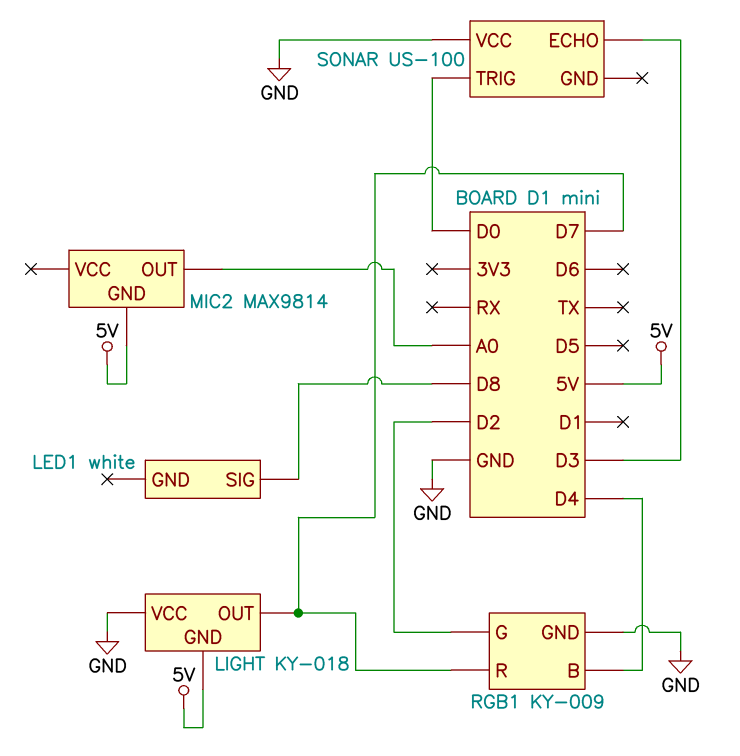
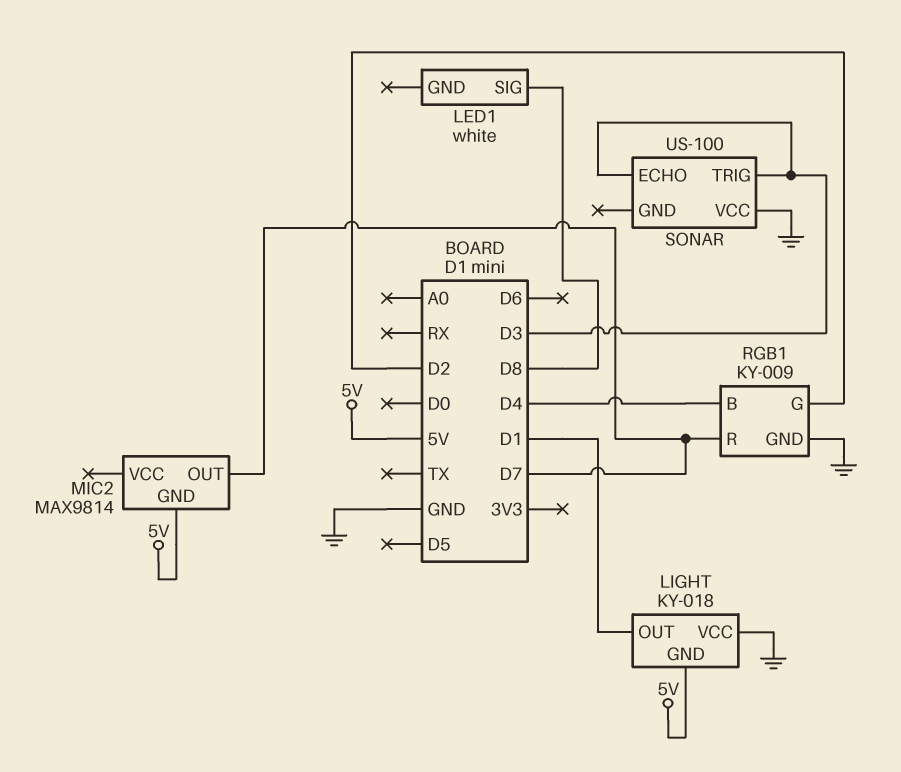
LIGHT pin OUT: D7 -> D1
MIC2 pin OUT: A0 -> D7
SONAR pin TRIG: D0 -> D3

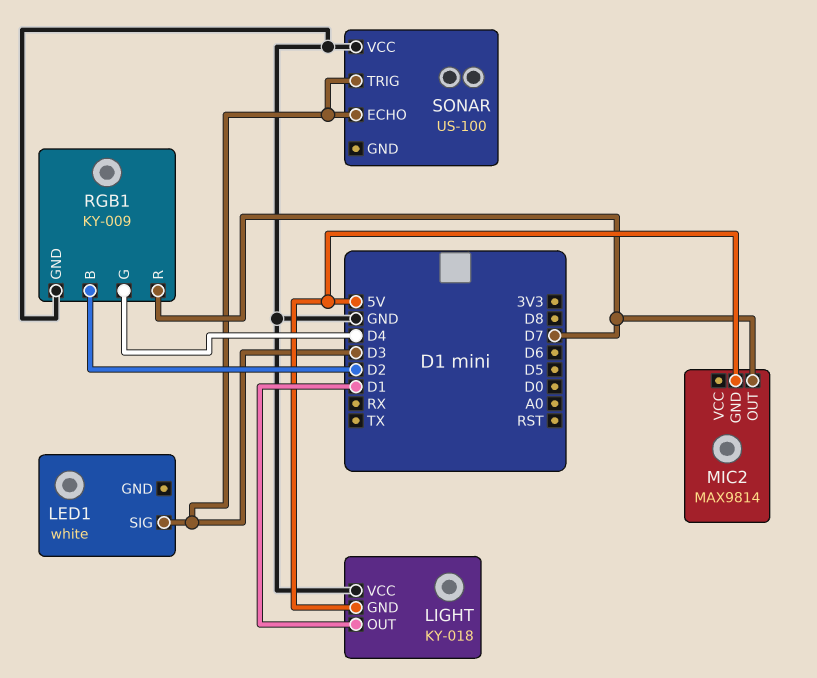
LED1 pin SIG: D8 -> D3
RGB1 pin B: D4 -> D2
RGB1 pin G: D2 -> D4

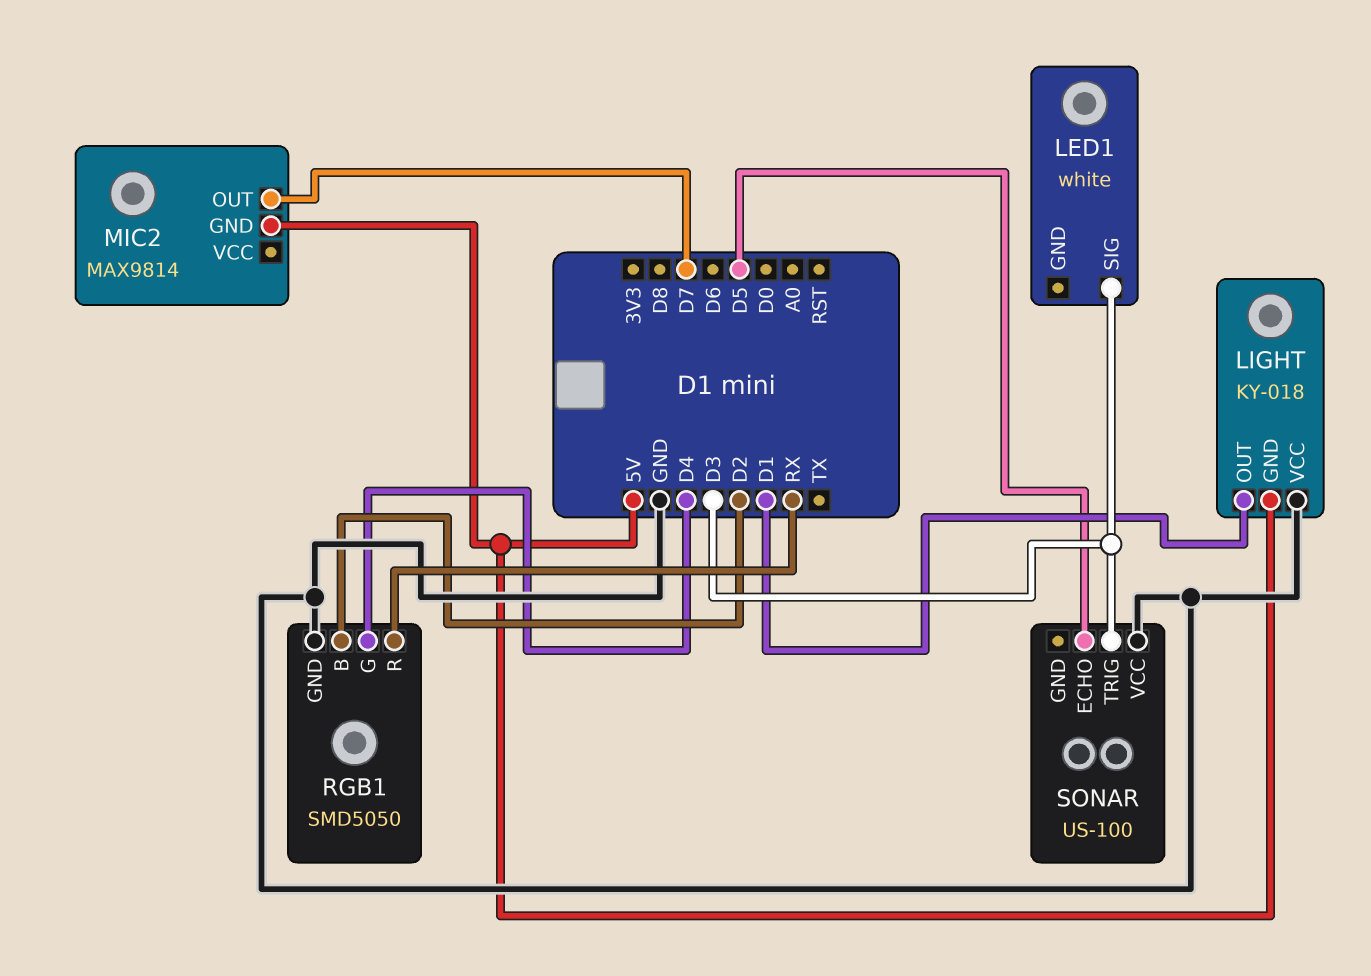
RGB1: KY-009 -> SMD5050
RGB1 pin R: D7 -> RX
SONAR pin ECHO: D3 -> D5

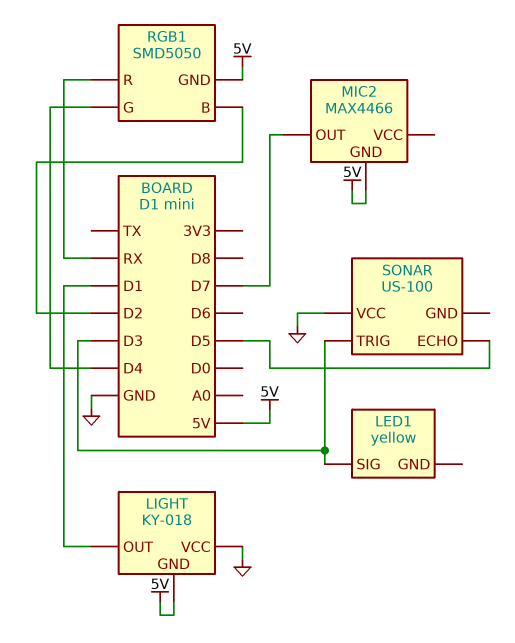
LED1: white -> yellow
MIC2: MAX9814 -> MAX4466
RGB1 pin GND: GND -> 5V

